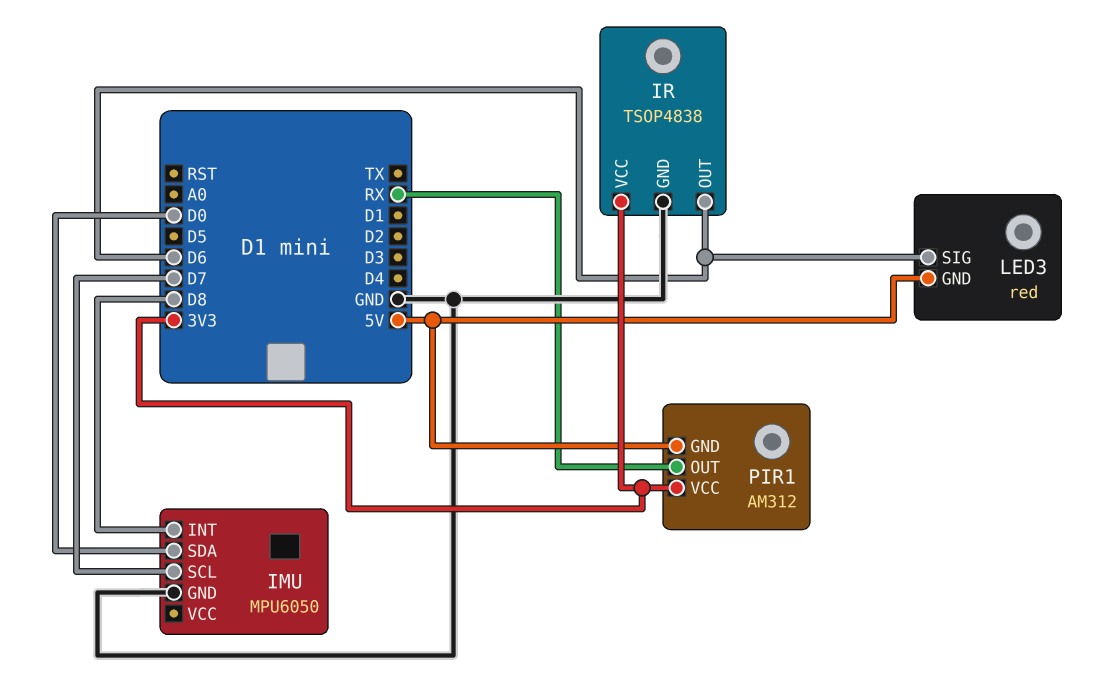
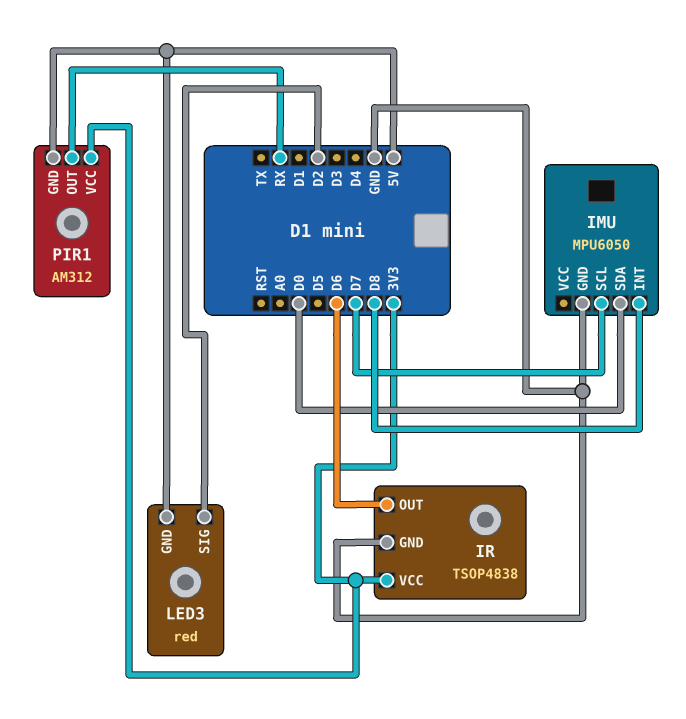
LED3 pin SIG: D6 -> D2

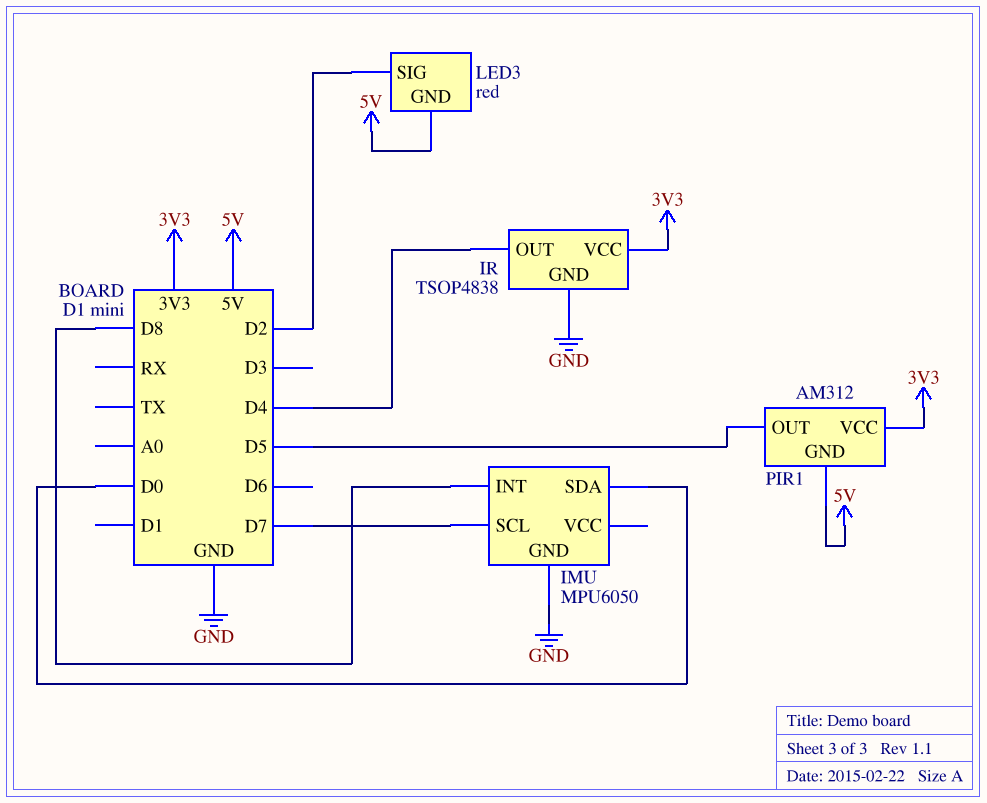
IR pin OUT: D6 -> D4
PIR1 pin OUT: RX -> D5

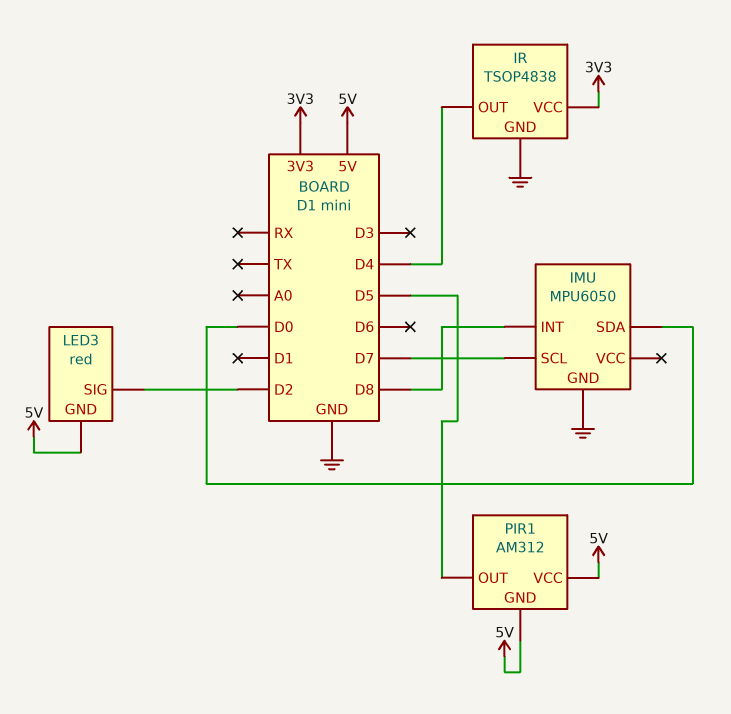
PIR1 pin VCC: 3V3 -> 5V

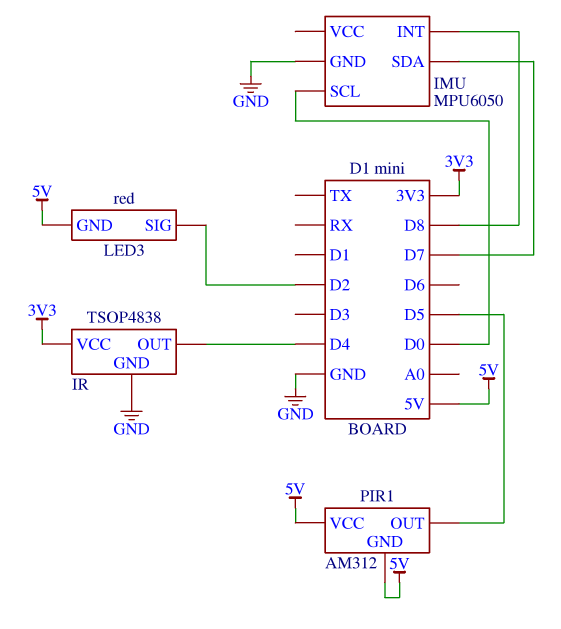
IMU pin SCL: D7 -> D0
IMU pin SDA: D0 -> D7

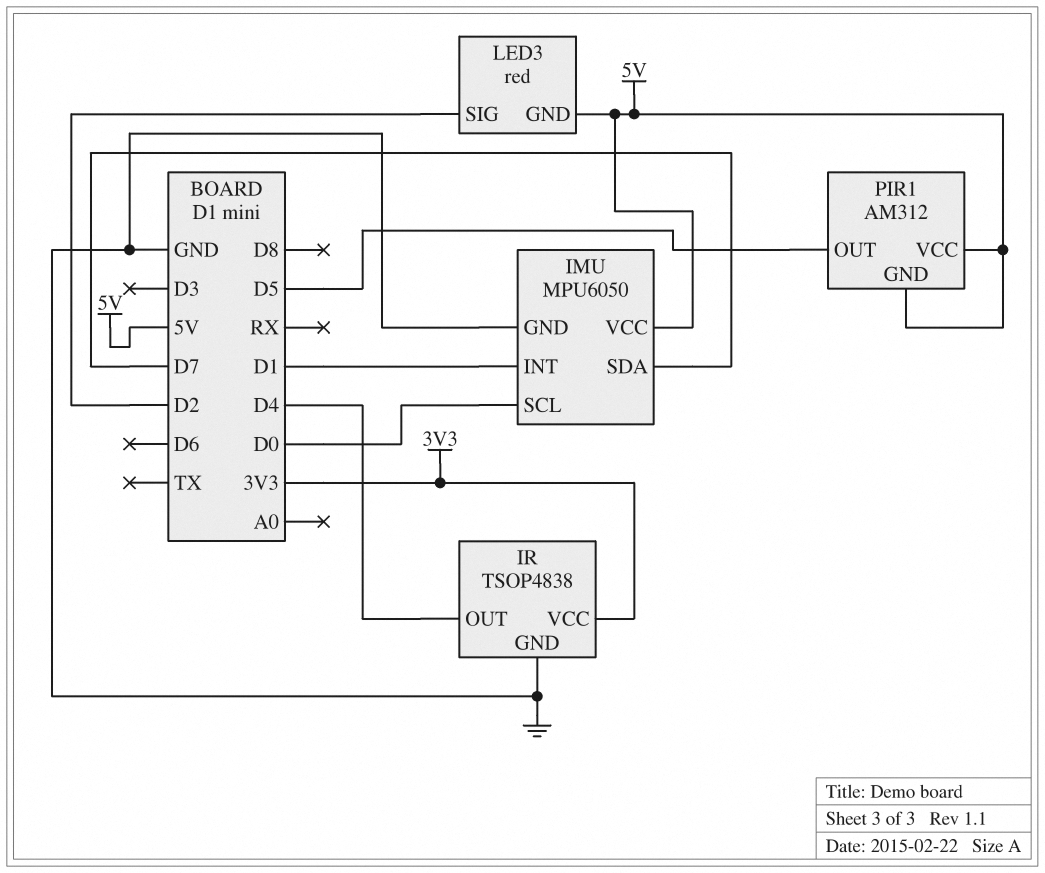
IMU pin INT: D8 -> D1
IMU pin VCC: none -> 5V

